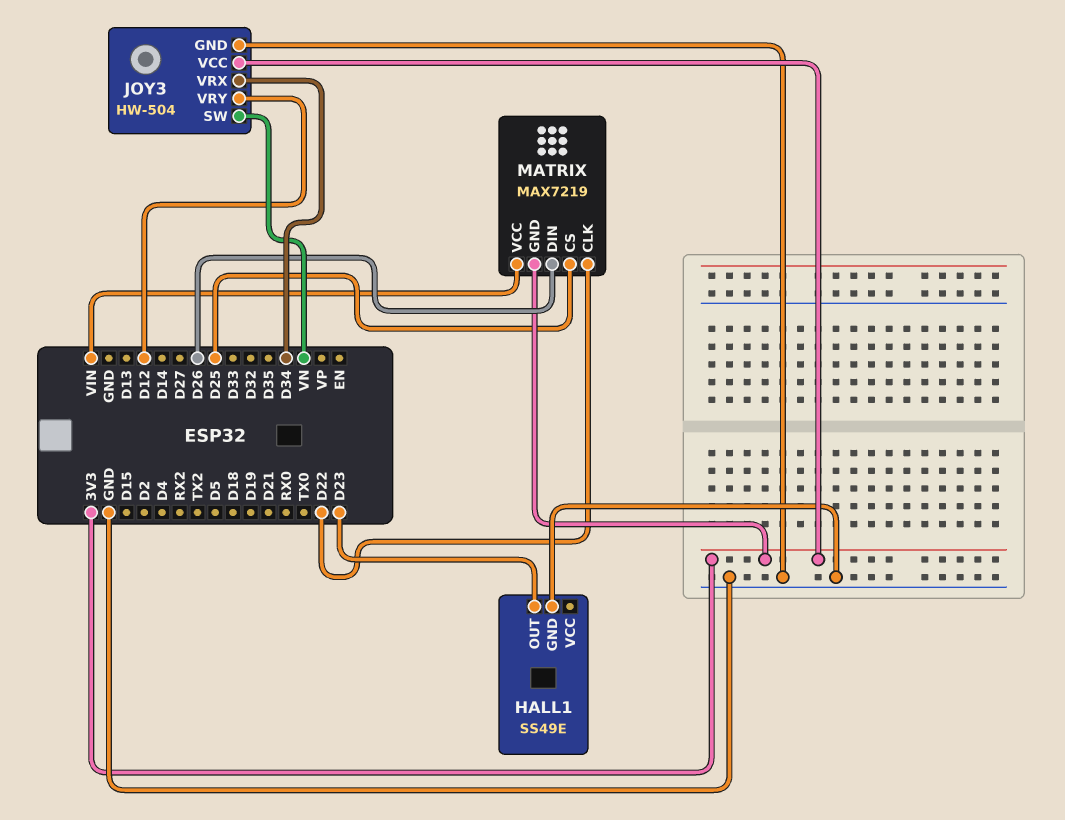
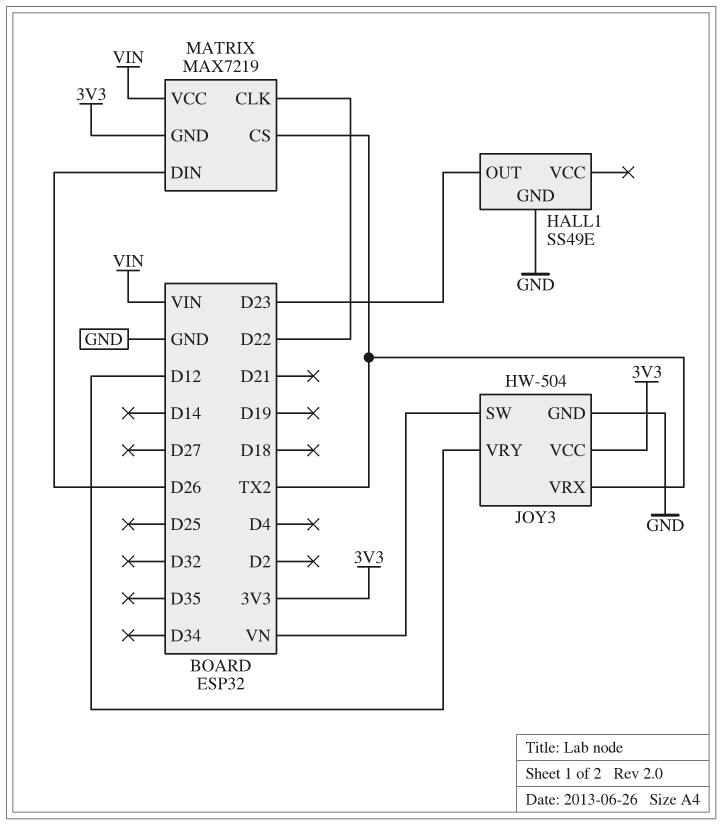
JOY3 pin VRX: D34 -> TX2
MATRIX pin CS: D25 -> TX2

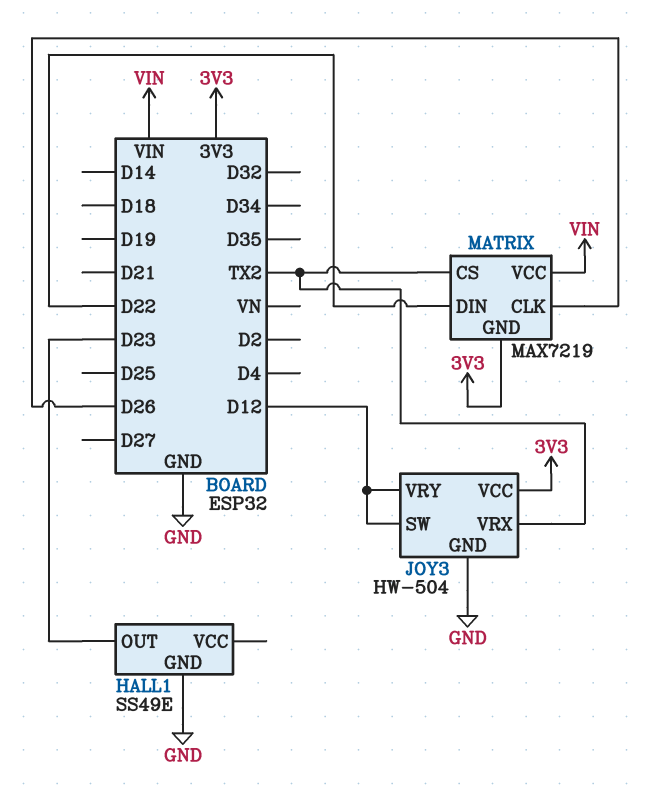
JOY3 pin SW: VN -> D12
MATRIX pin CLK: D22 -> D26
MATRIX pin DIN: D26 -> D22

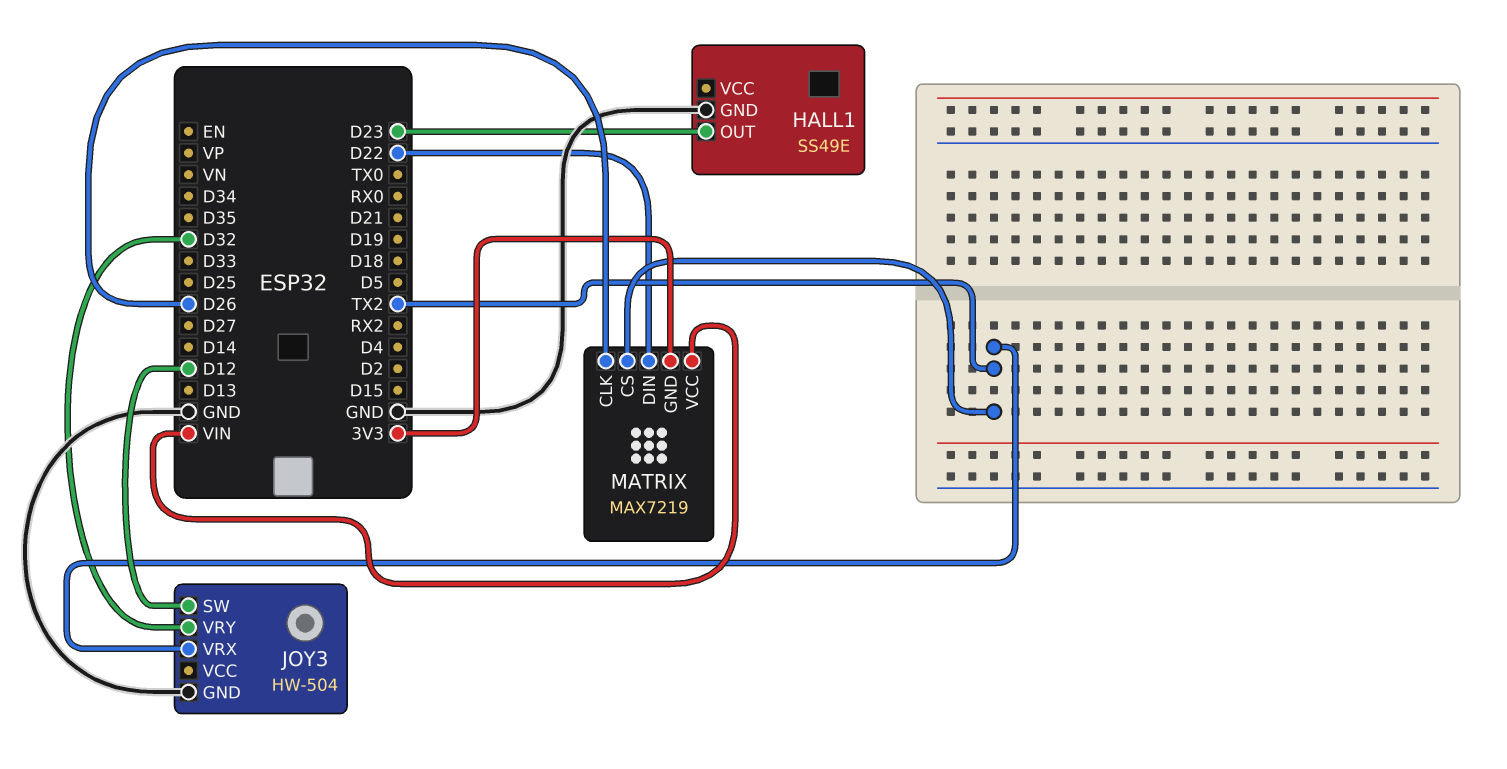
JOY3 pin VCC: 3V3 -> none
JOY3 pin VRY: D12 -> D32

